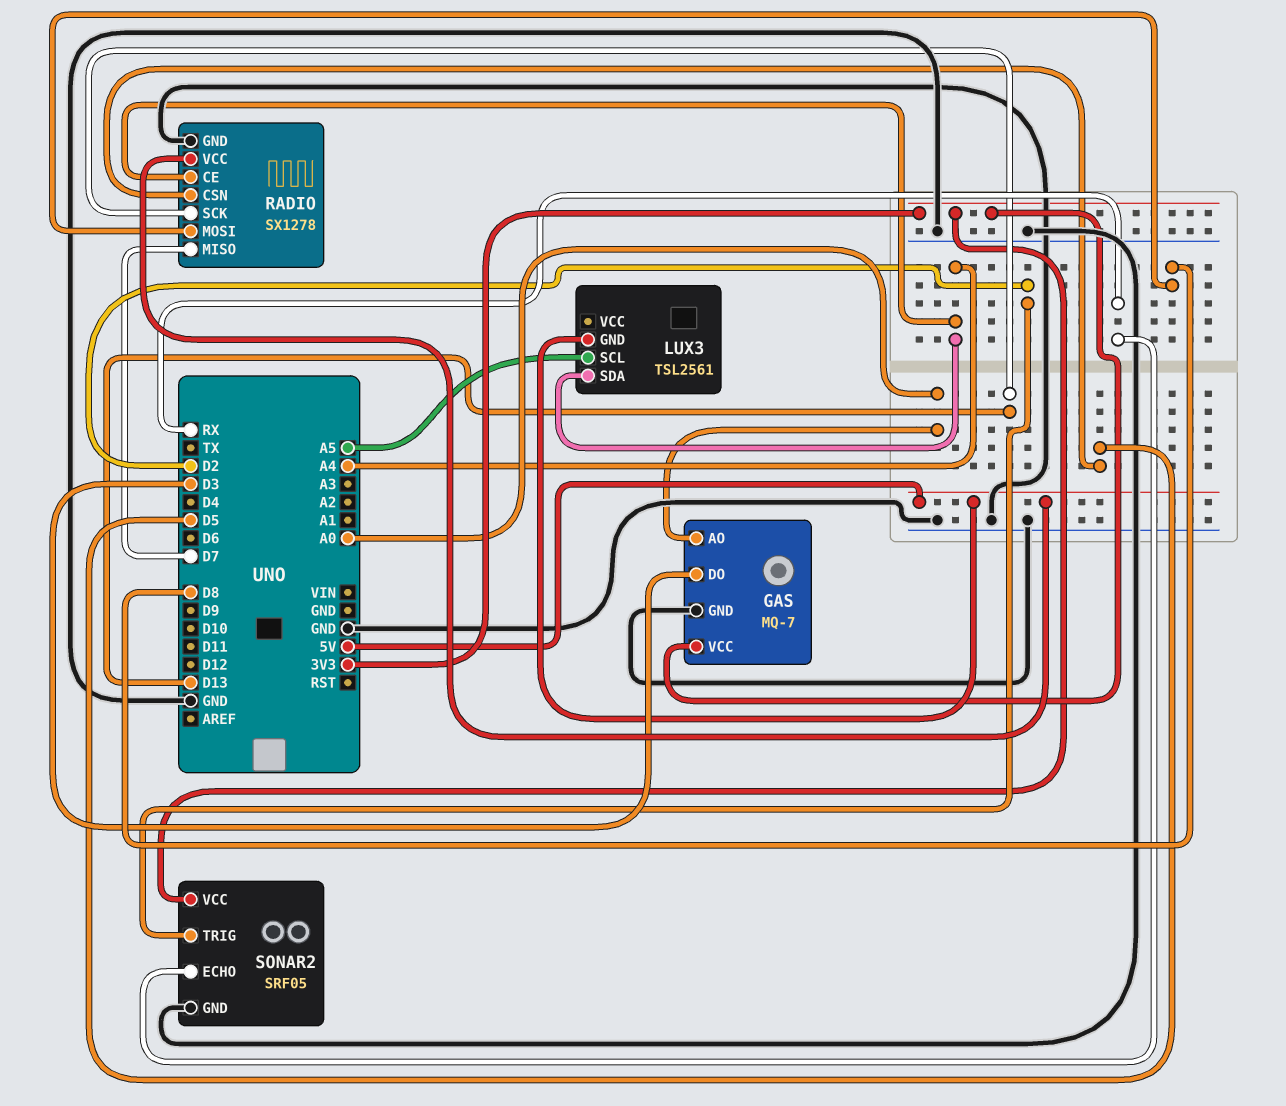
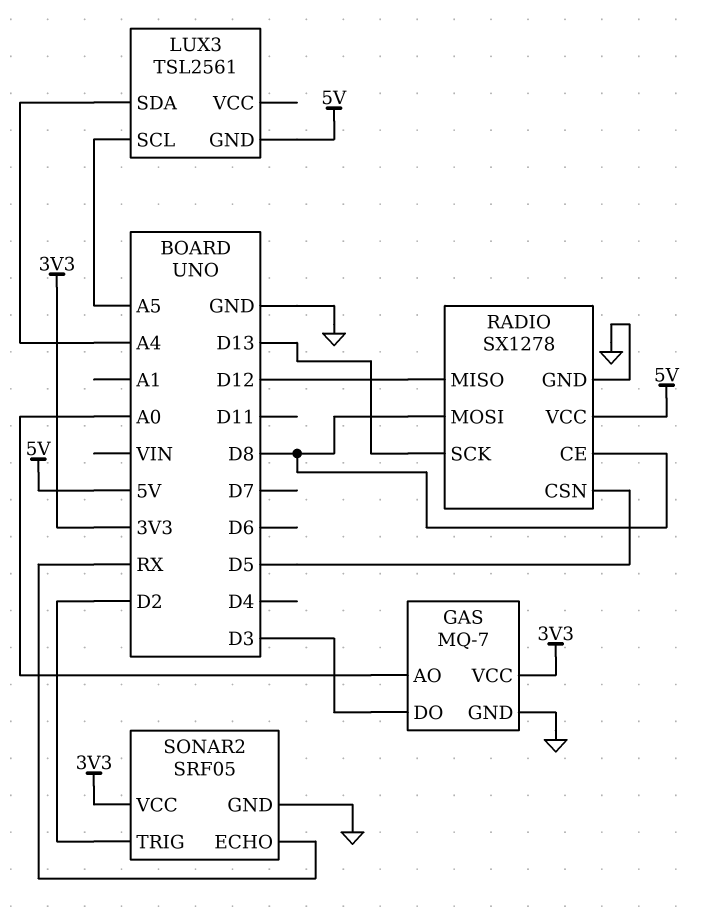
RADIO pin CE: A4 -> D8
RADIO pin MISO: D7 -> D12

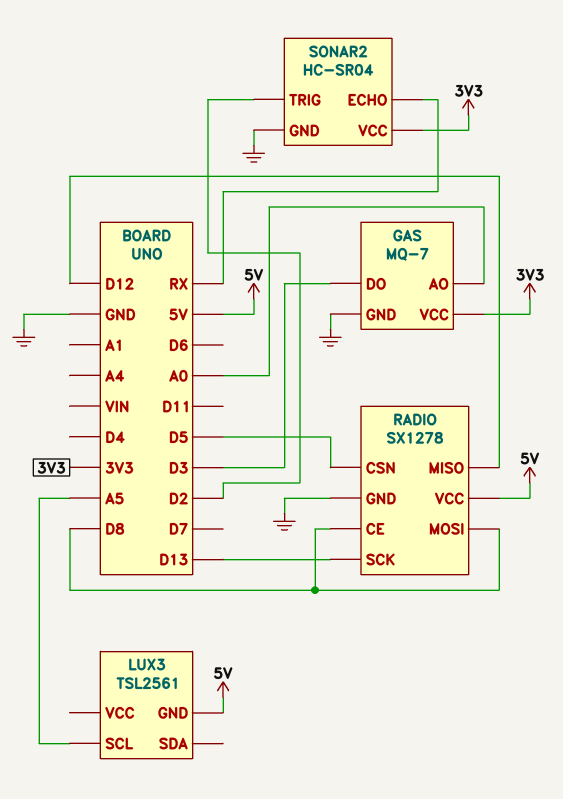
LUX3 pin SDA: A4 -> none
SONAR2: SRF05 -> HC-SR04

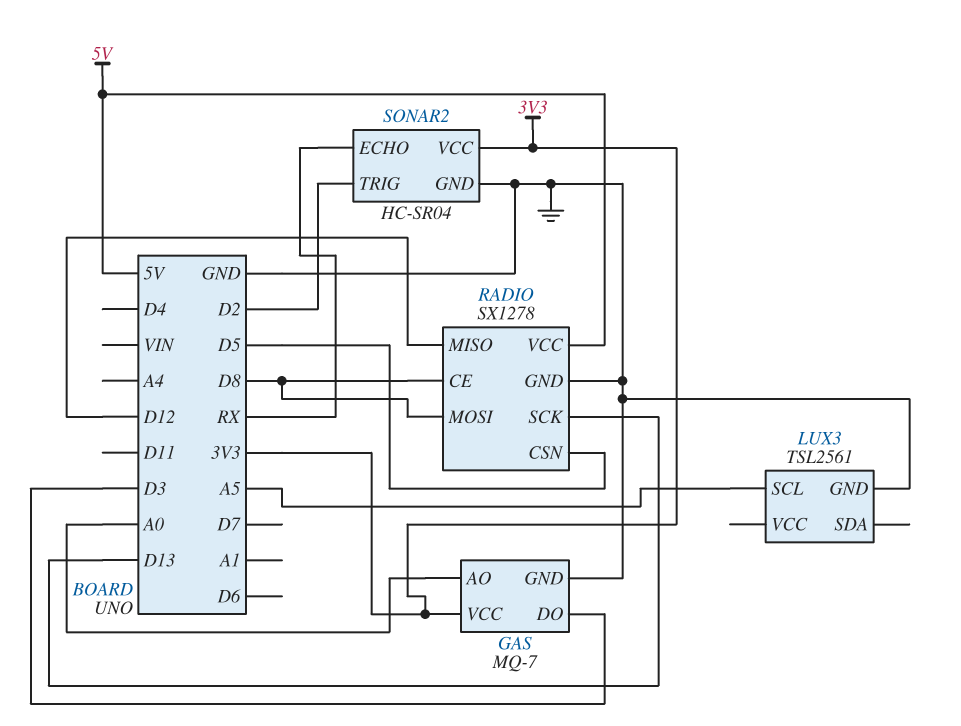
LUX3 pin GND: 5V -> GND

